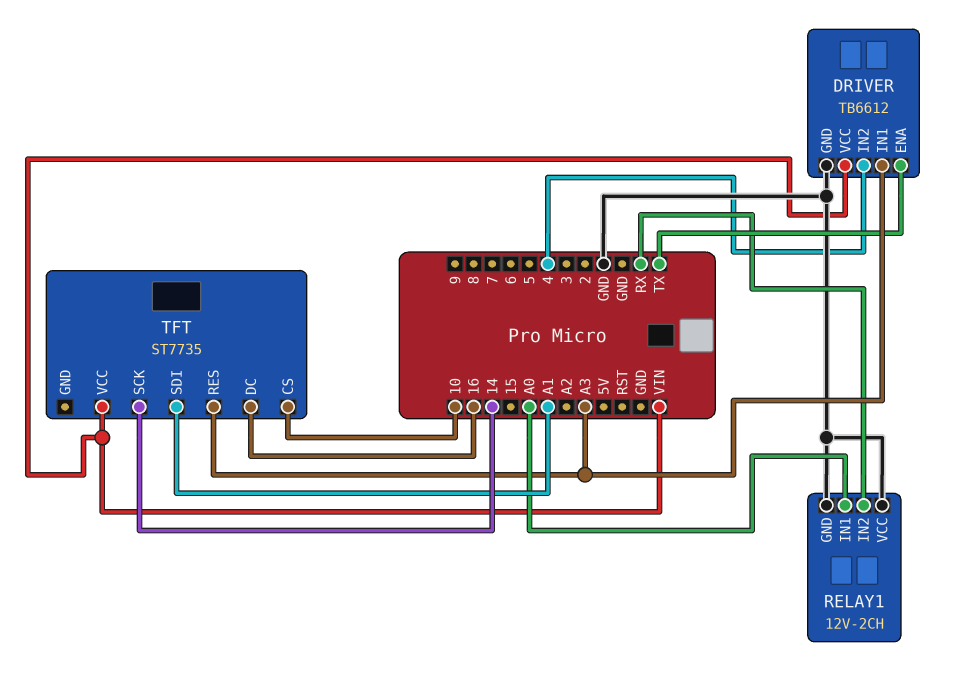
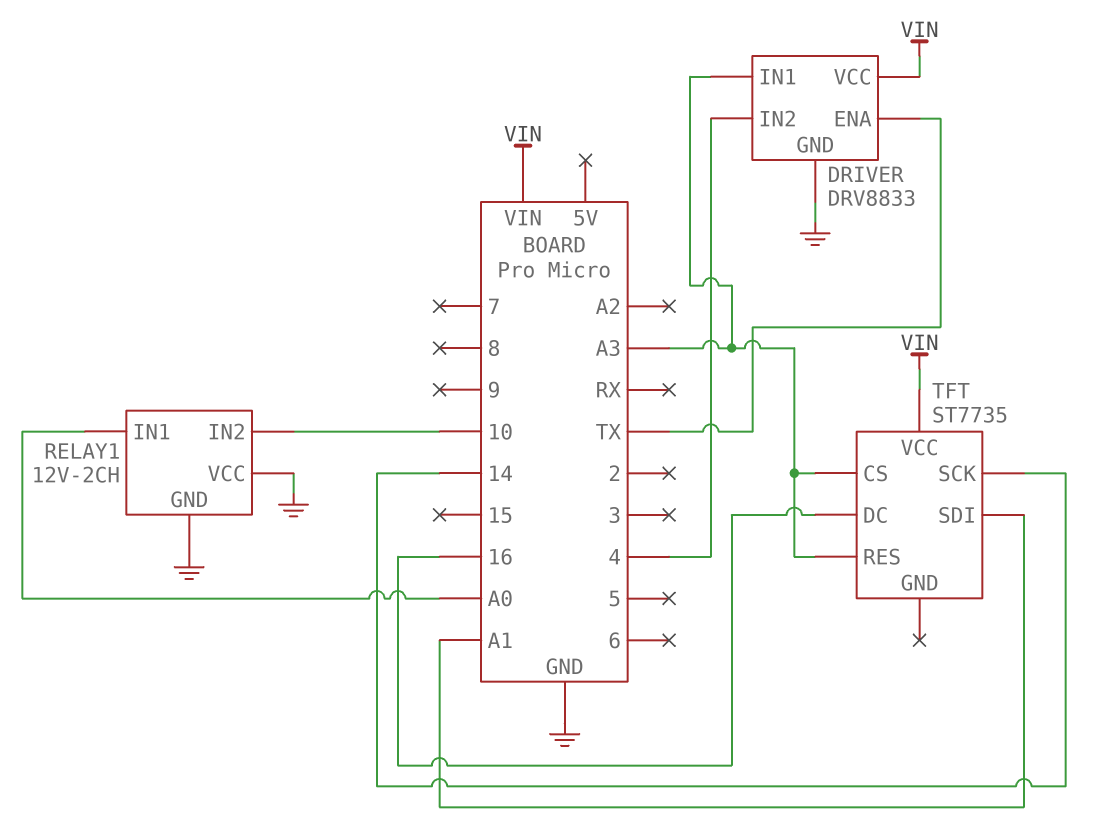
DRIVER: TB6612 -> DRV8833
RELAY1 pin IN2: RX -> 10
TFT pin CS: 10 -> A3

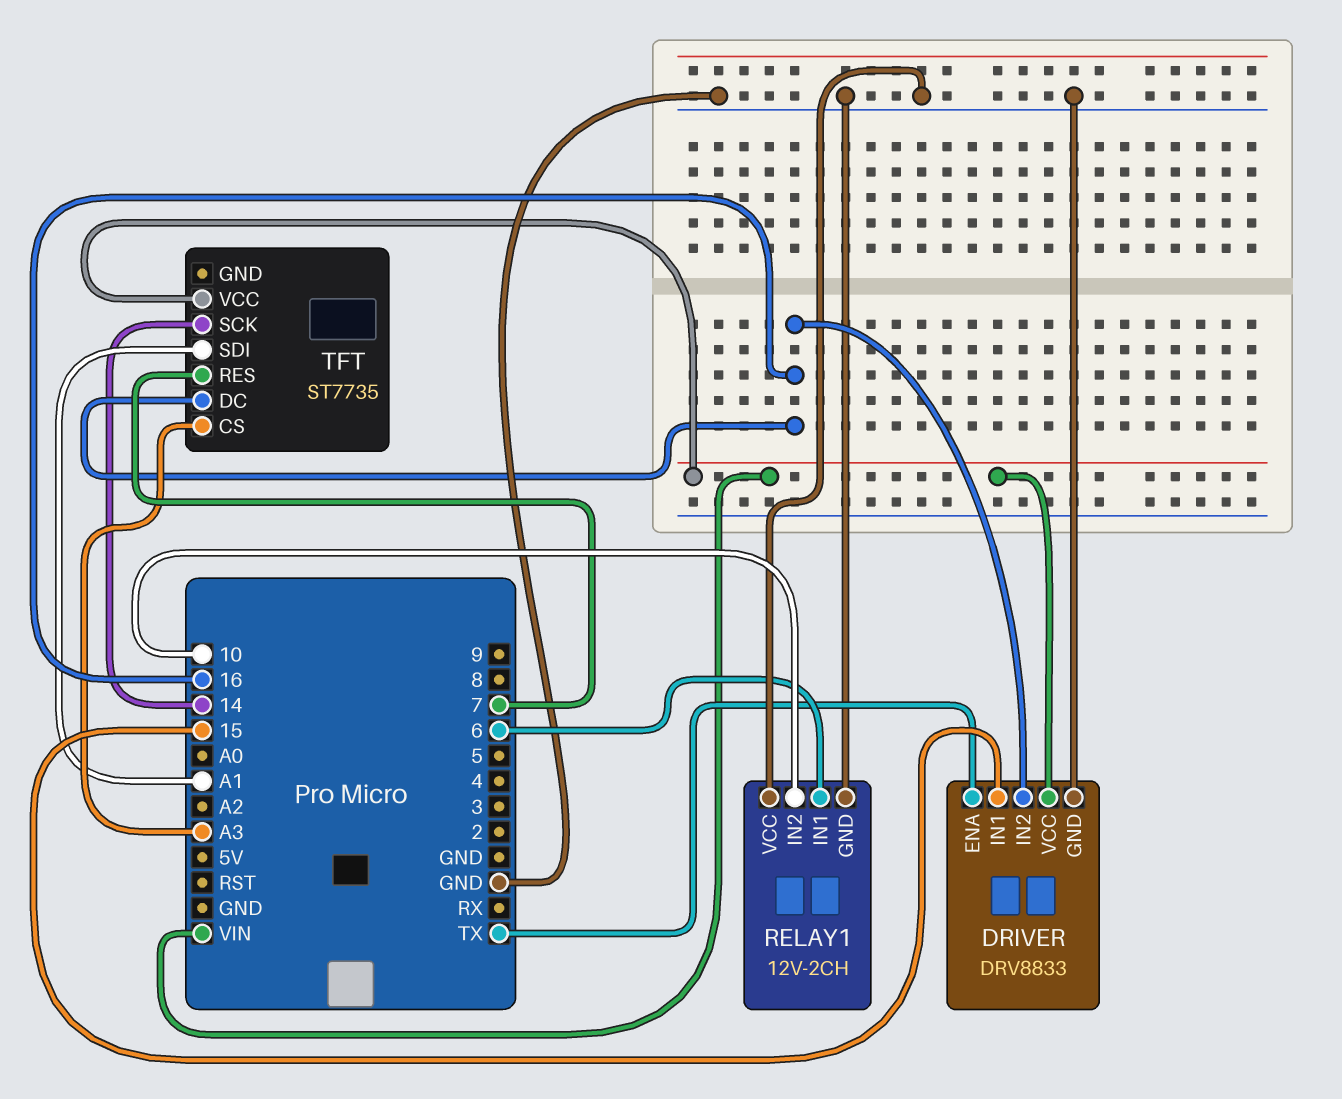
DRIVER pin IN1: A3 -> 15
DRIVER pin IN2: 4 -> 16
RELAY1 pin IN1: A0 -> 6
TFT pin RES: A3 -> 7

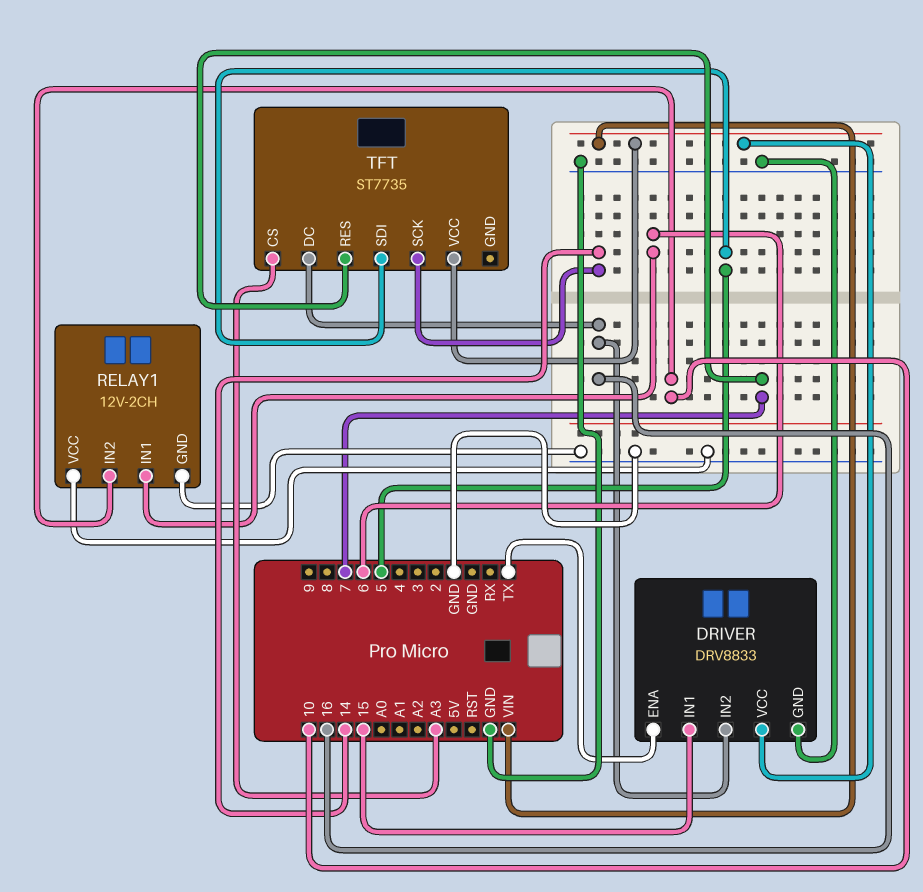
TFT pin SDI: A1 -> 5

